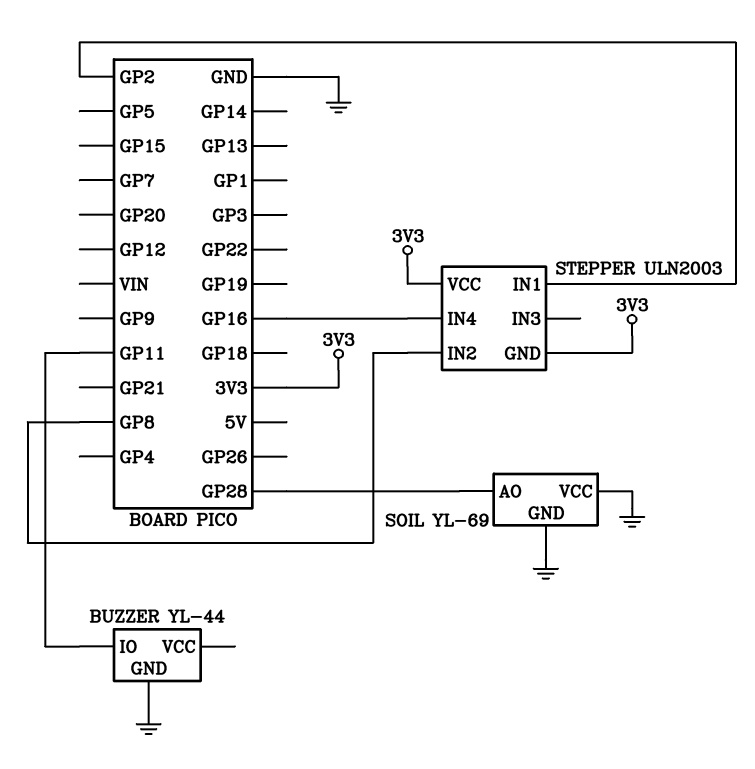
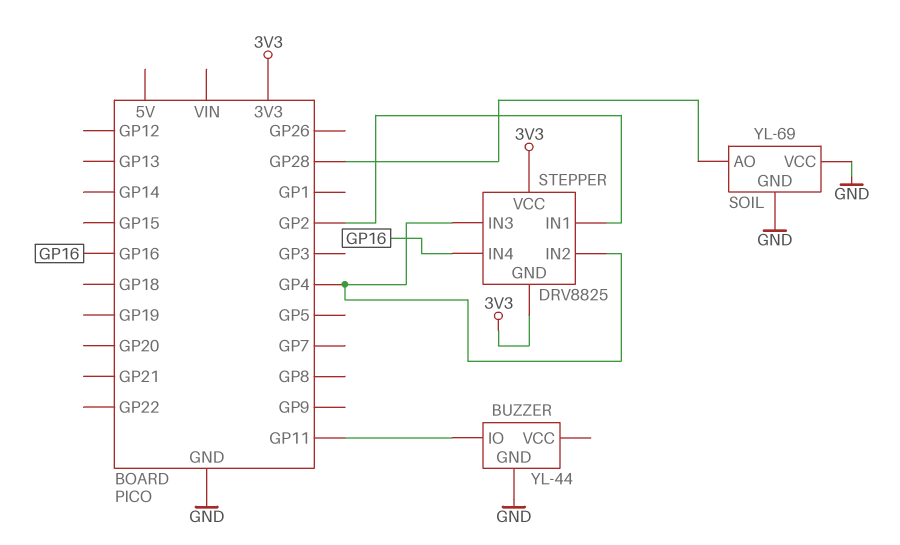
STEPPER: ULN2003 -> DRV8825
STEPPER pin IN2: GP8 -> GP4
STEPPER pin IN3: none -> GP4

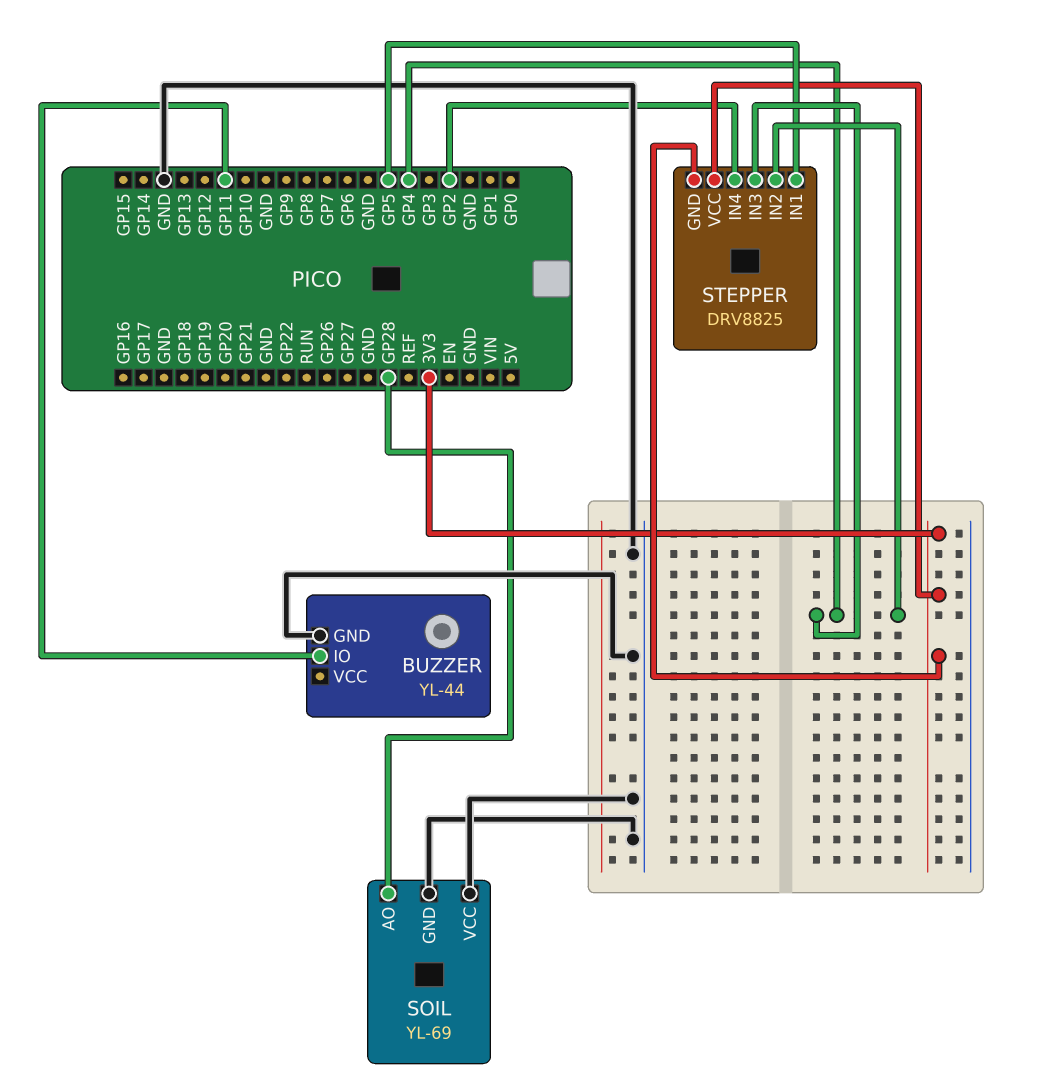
STEPPER pin IN1: GP2 -> GP5
STEPPER pin IN4: GP16 -> GP2

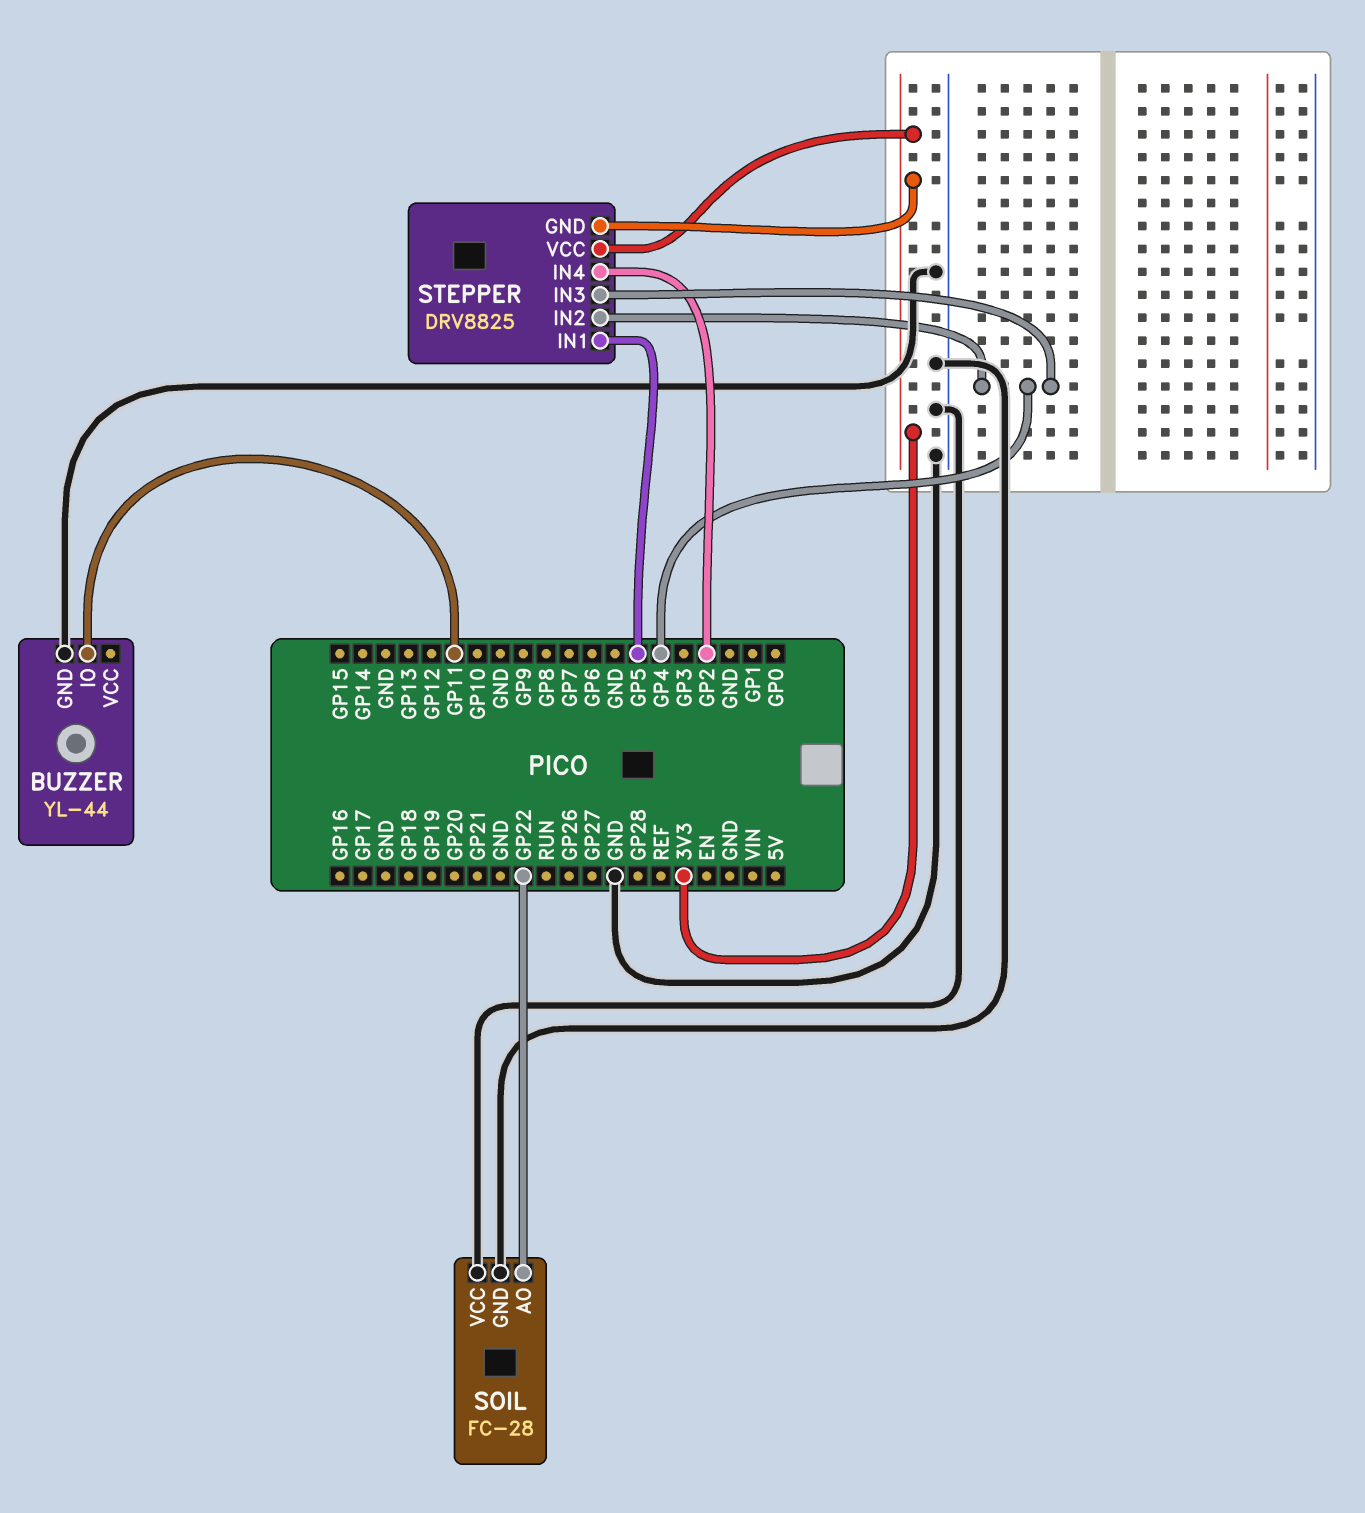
SOIL: YL-69 -> FC-28
SOIL pin AO: GP28 -> GP22

